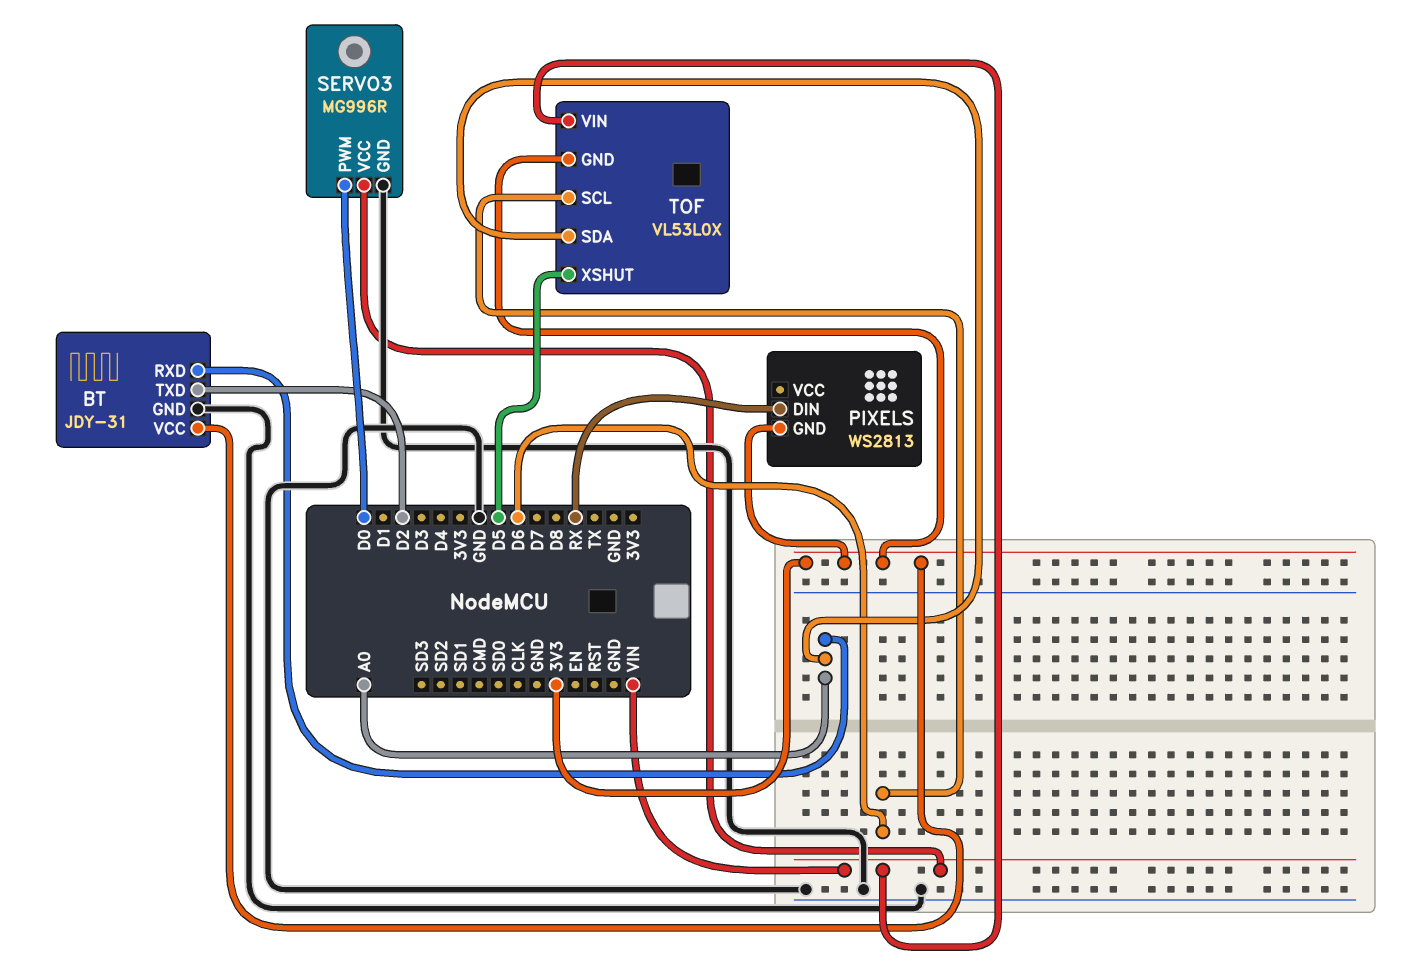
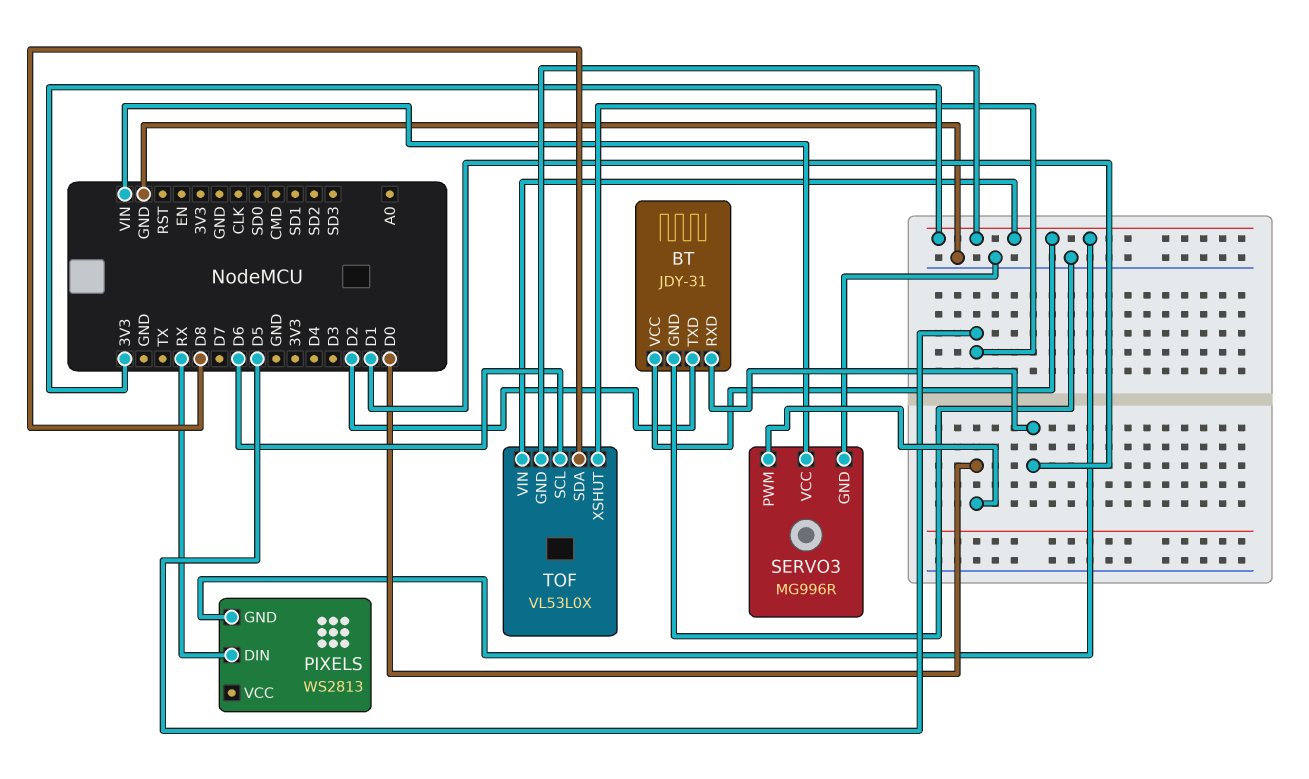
BT pin RXD: A0 -> D1
TOF pin SDA: A0 -> D8
TOF pin VIN: VIN -> 3V3

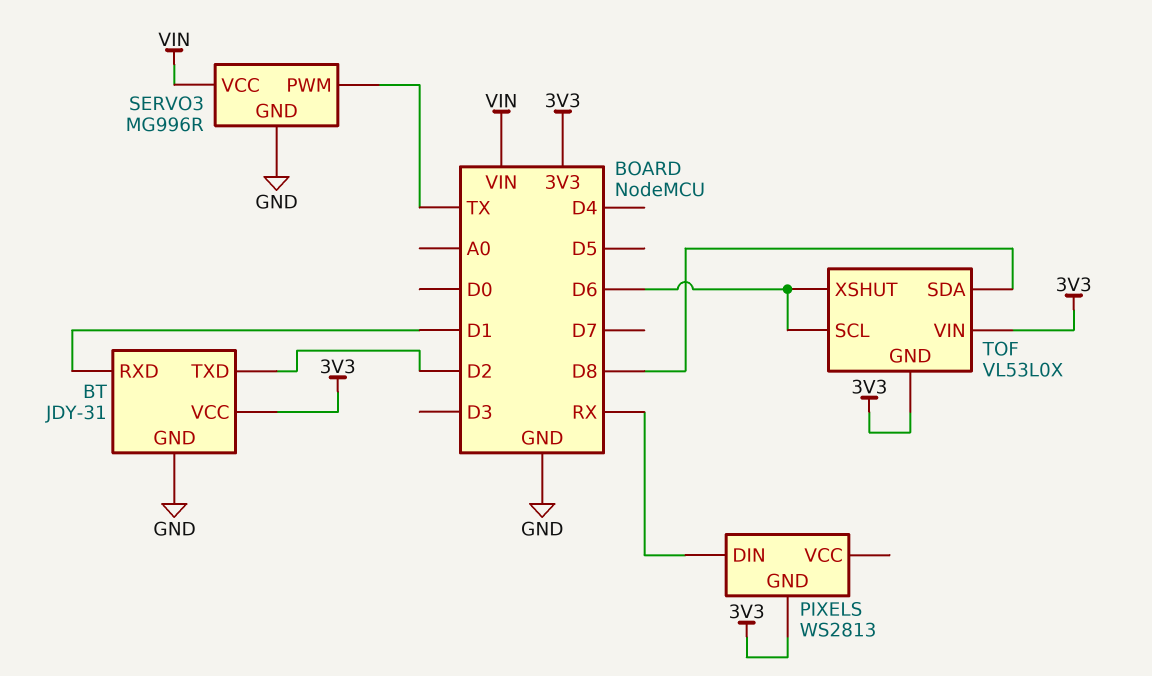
SERVO3 pin PWM: D0 -> TX
TOF pin XSHUT: D5 -> D6

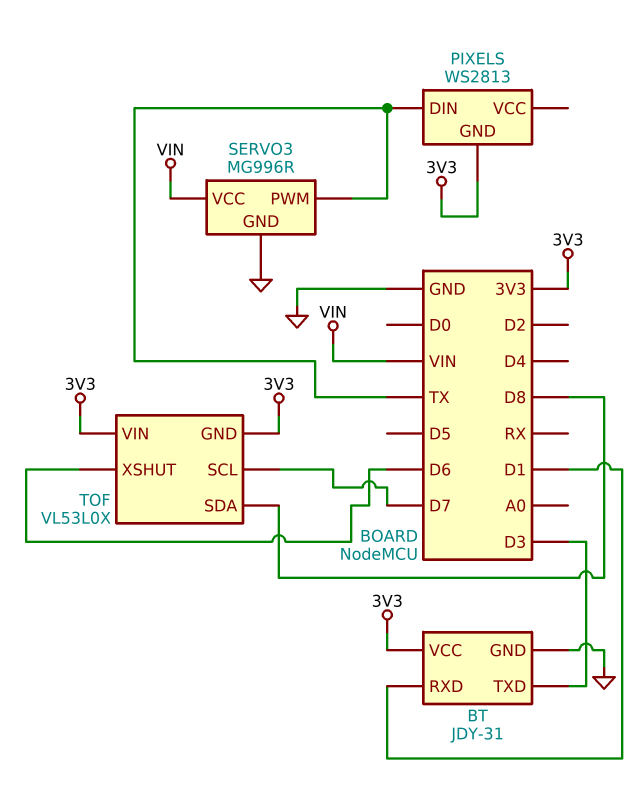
BT pin TXD: D2 -> D3
PIXELS pin DIN: RX -> TX
TOF pin SCL: D6 -> D7

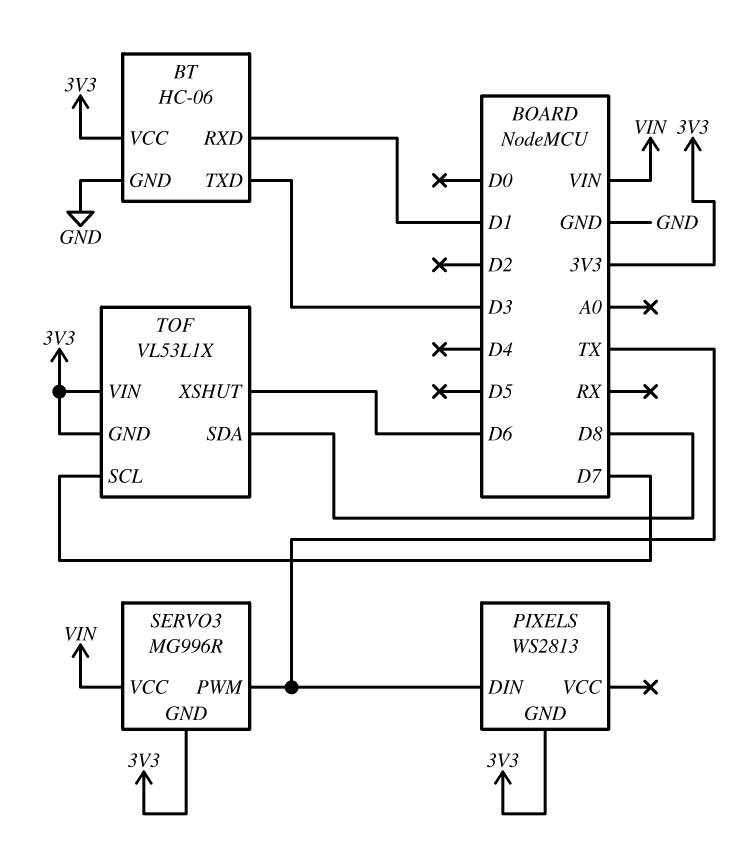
BT: JDY-31 -> HC-06
SERVO3 pin GND: GND -> 3V3
TOF: VL53L0X -> VL53L1X

